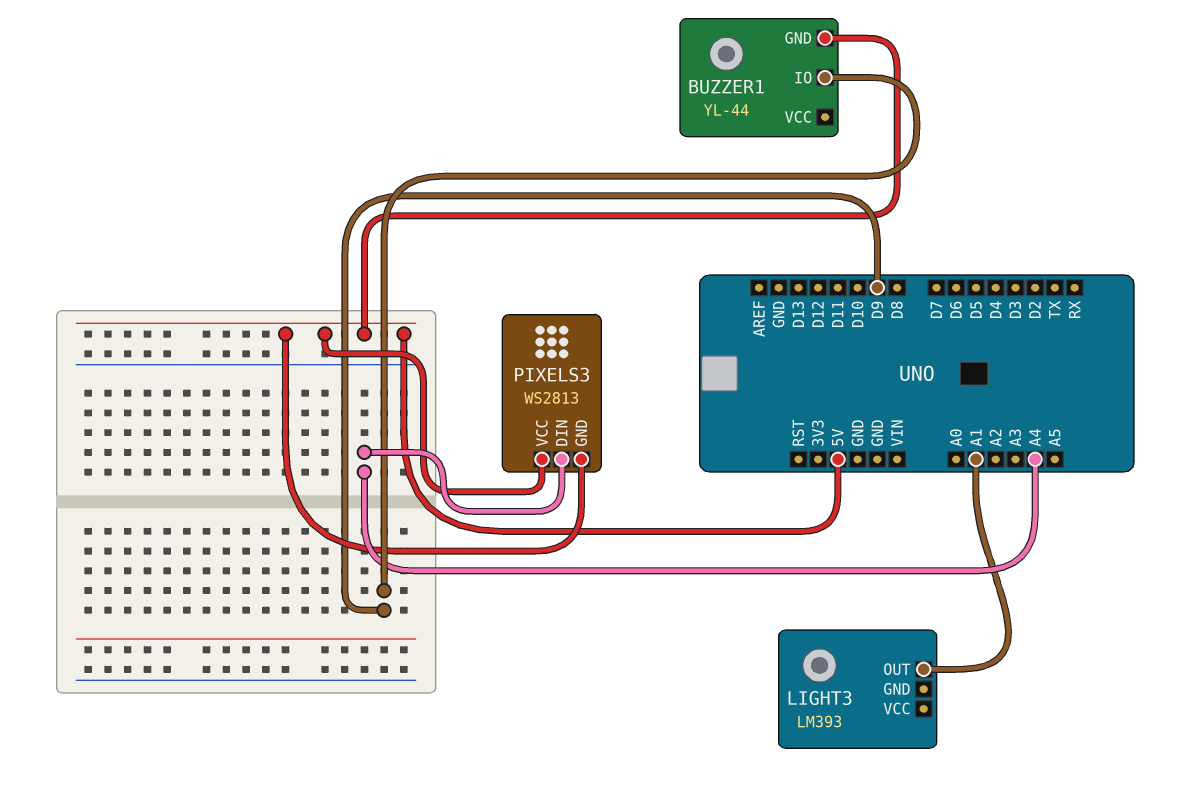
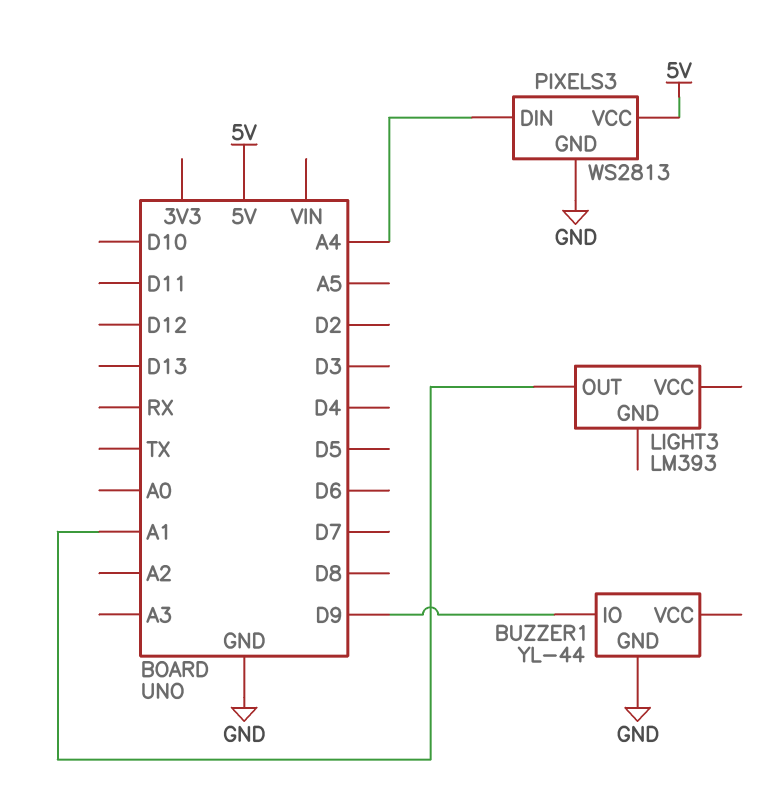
BUZZER1 pin GND: 5V -> GND
PIXELS3 pin GND: 5V -> GND

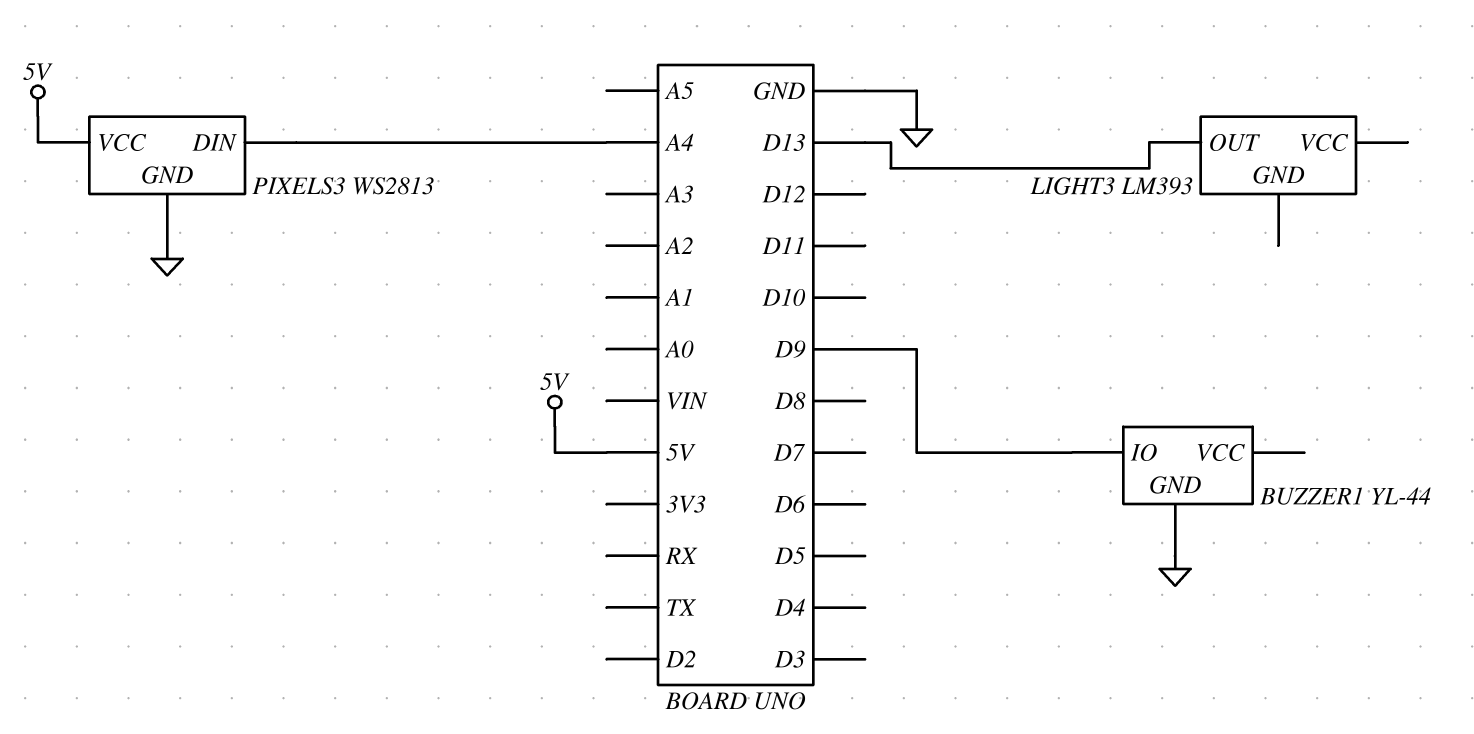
LIGHT3 pin OUT: A1 -> D13

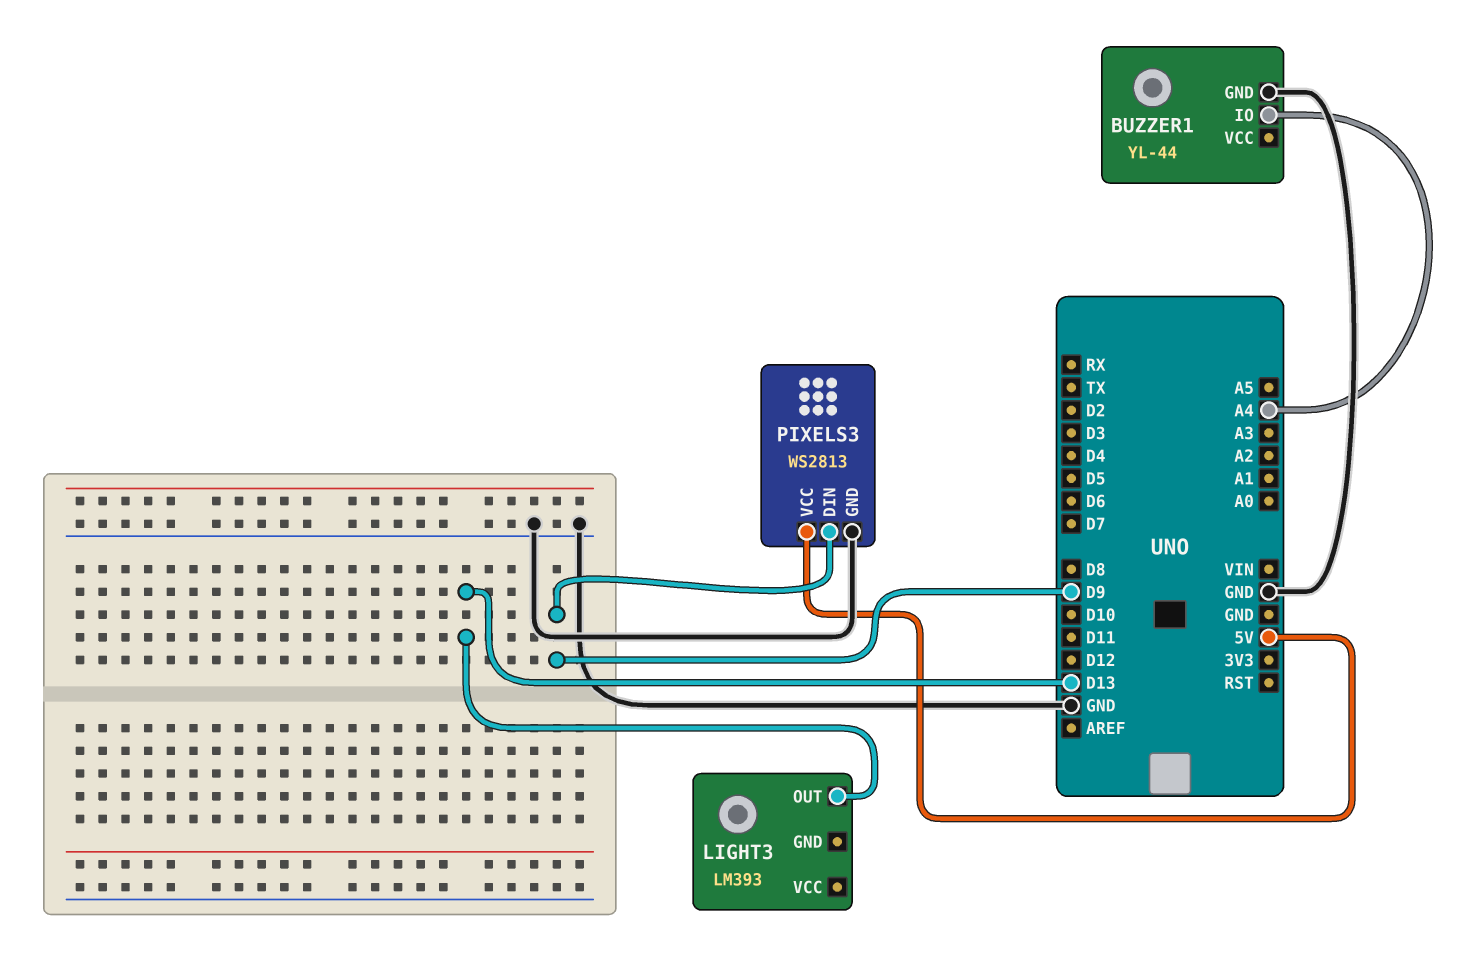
BUZZER1 pin IO: D9 -> A4
PIXELS3 pin DIN: A4 -> D9

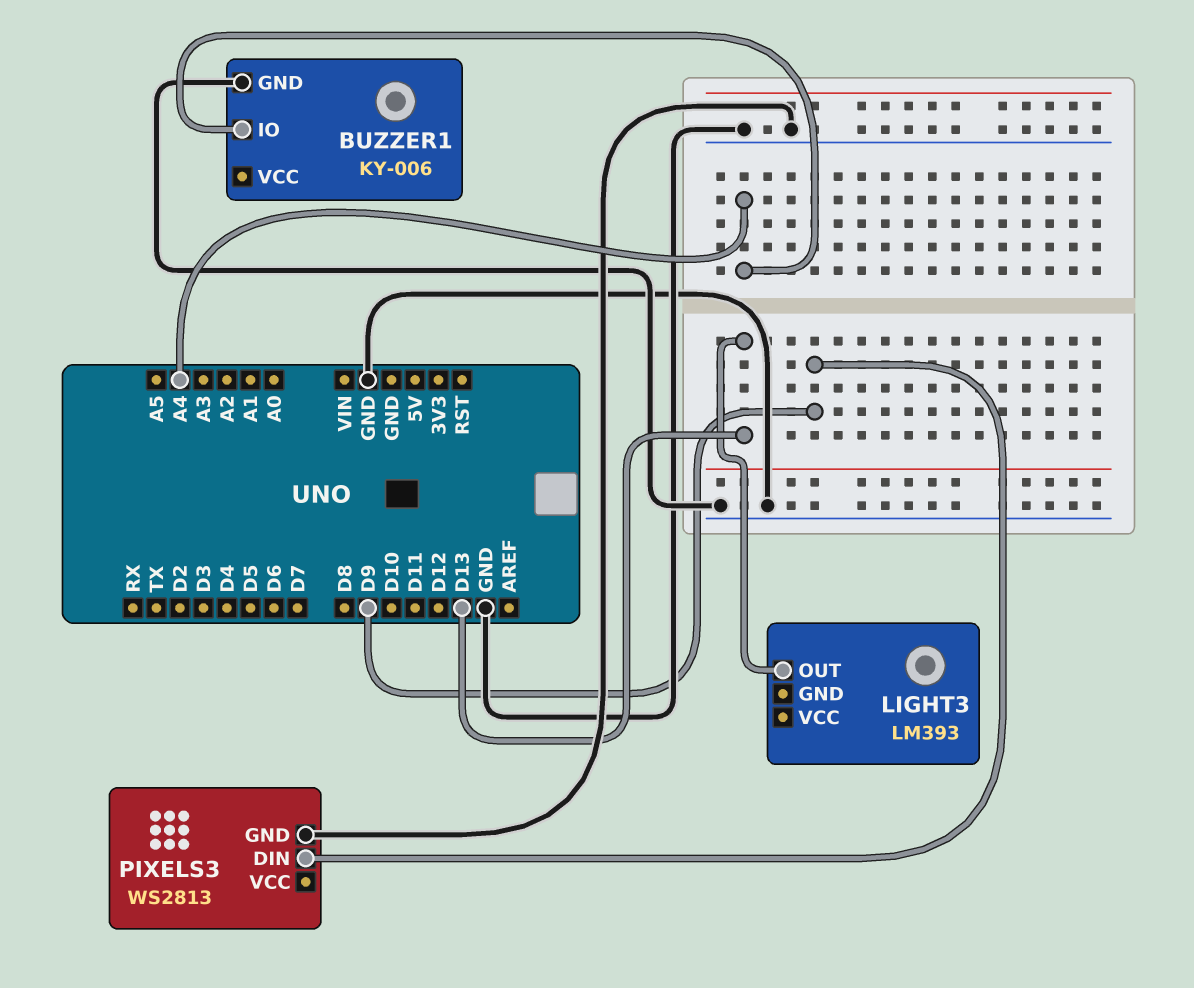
BUZZER1: YL-44 -> KY-006
PIXELS3 pin VCC: 5V -> none

